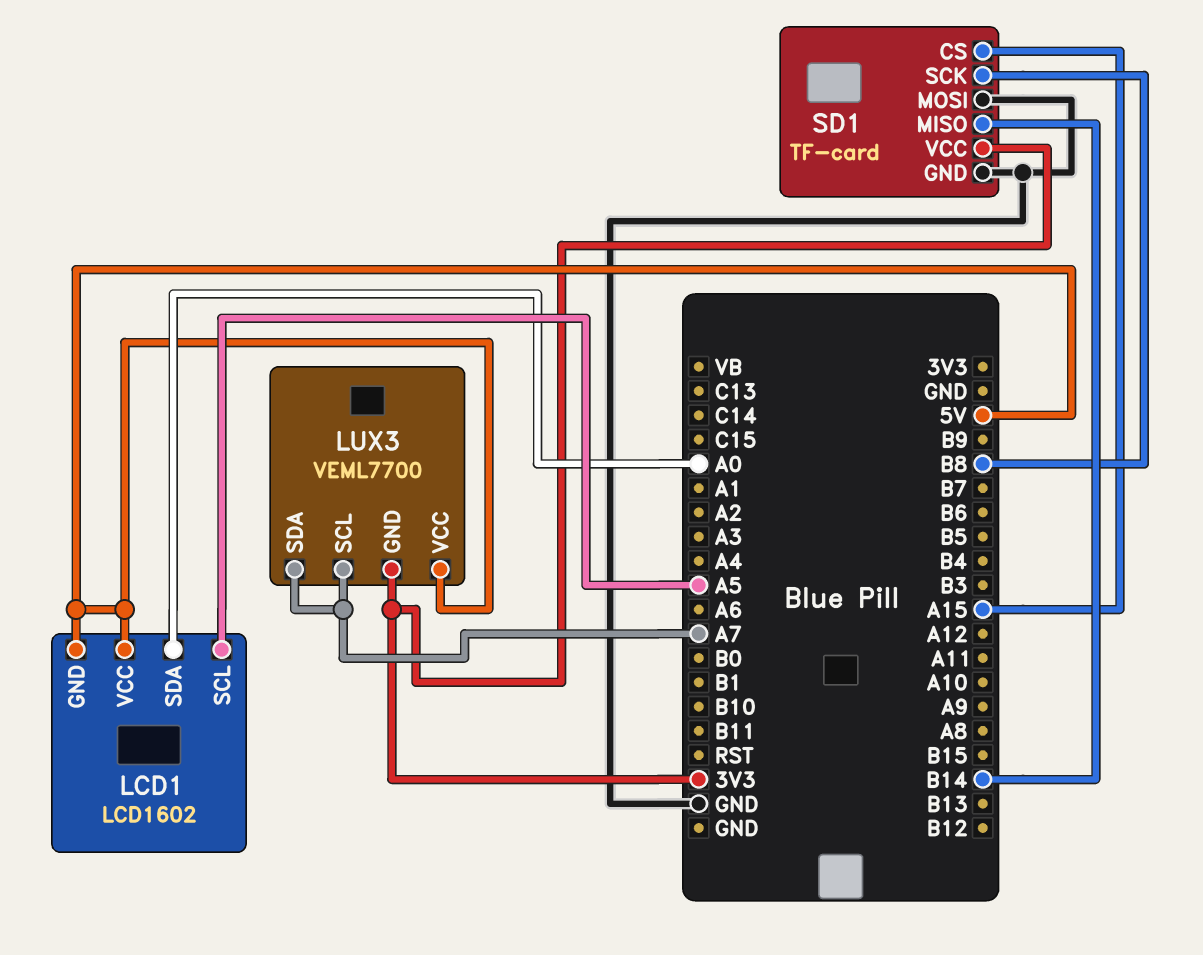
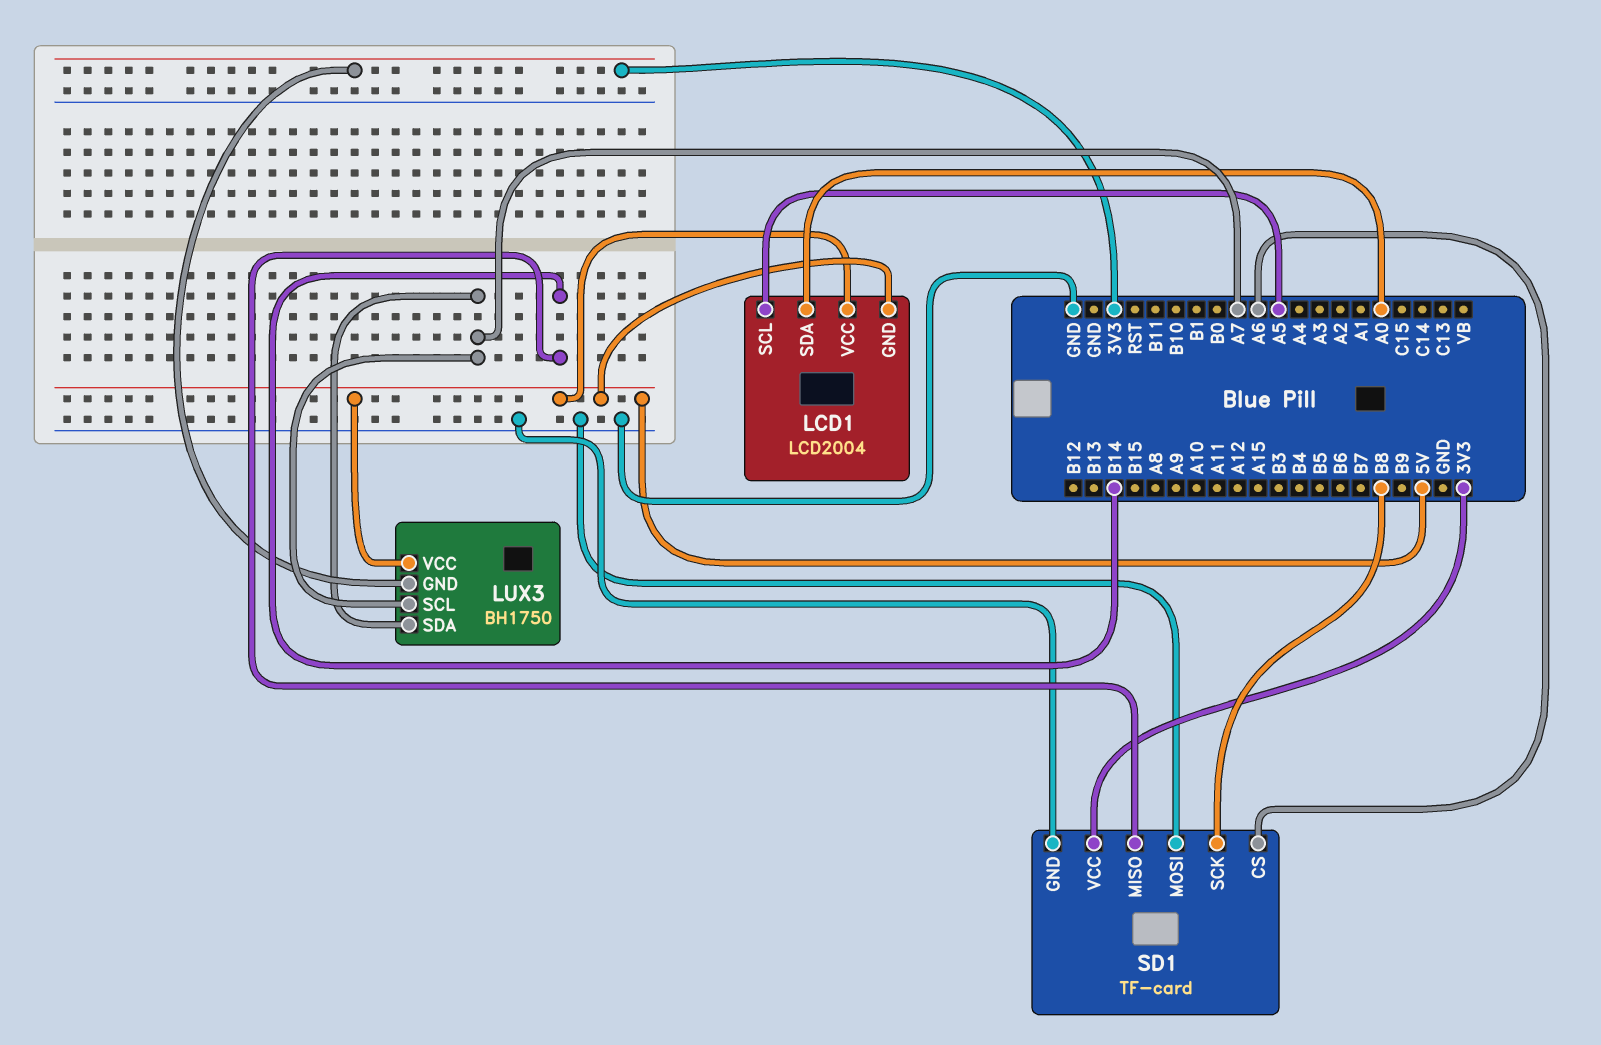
LCD1: LCD1602 -> LCD2004
LUX3: VEML7700 -> BH1750
SD1 pin CS: A15 -> A6

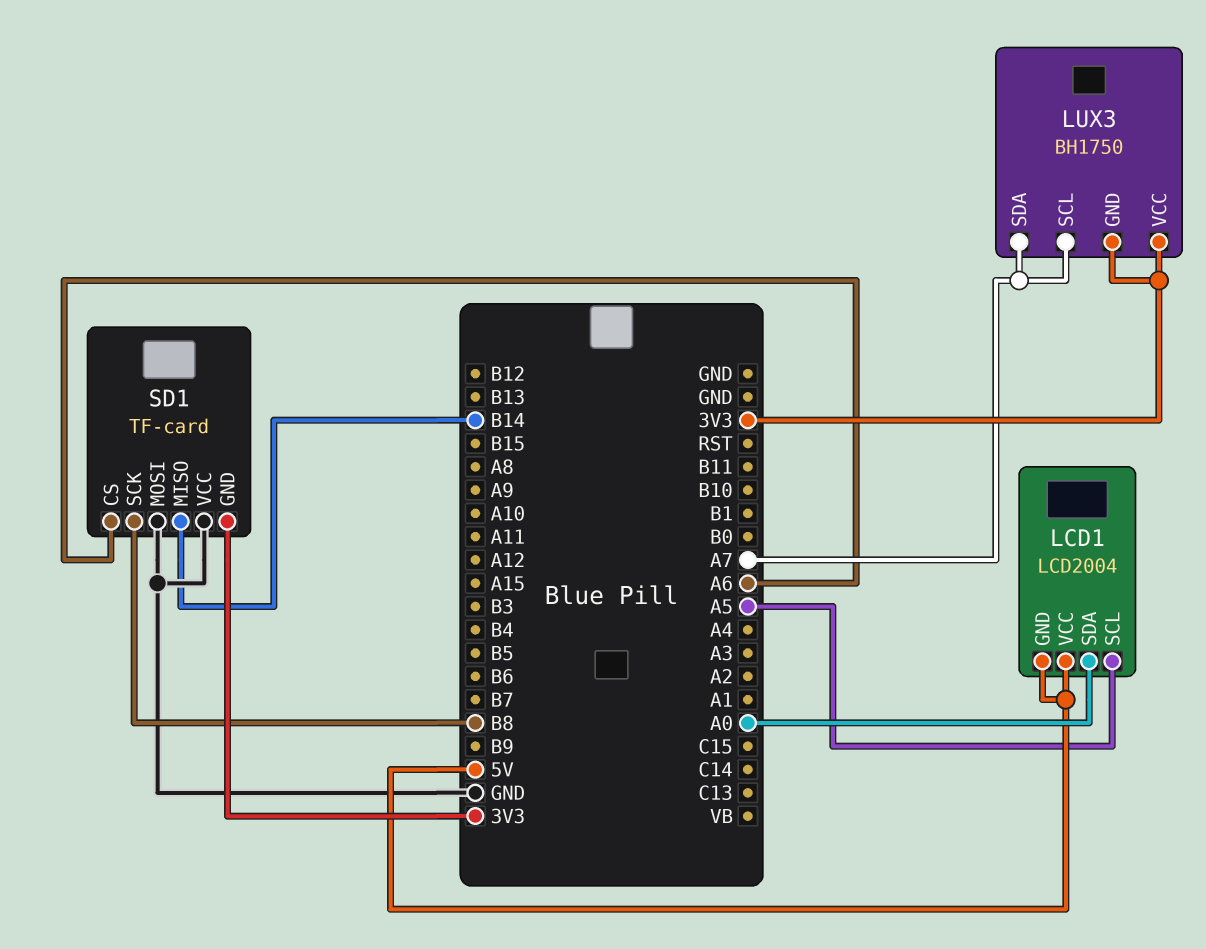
LUX3 pin VCC: 5V -> 3V3
SD1 pin GND: GND -> 3V3
SD1 pin VCC: 3V3 -> GND

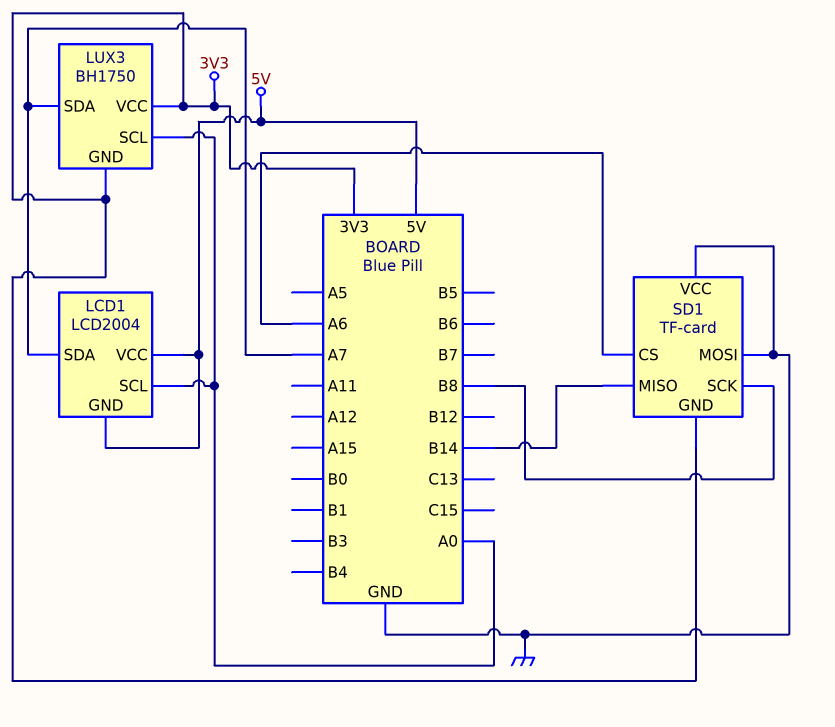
LCD1 pin SCL: A5 -> A0
LCD1 pin SDA: A0 -> A7
LUX3 pin SCL: A7 -> A0

